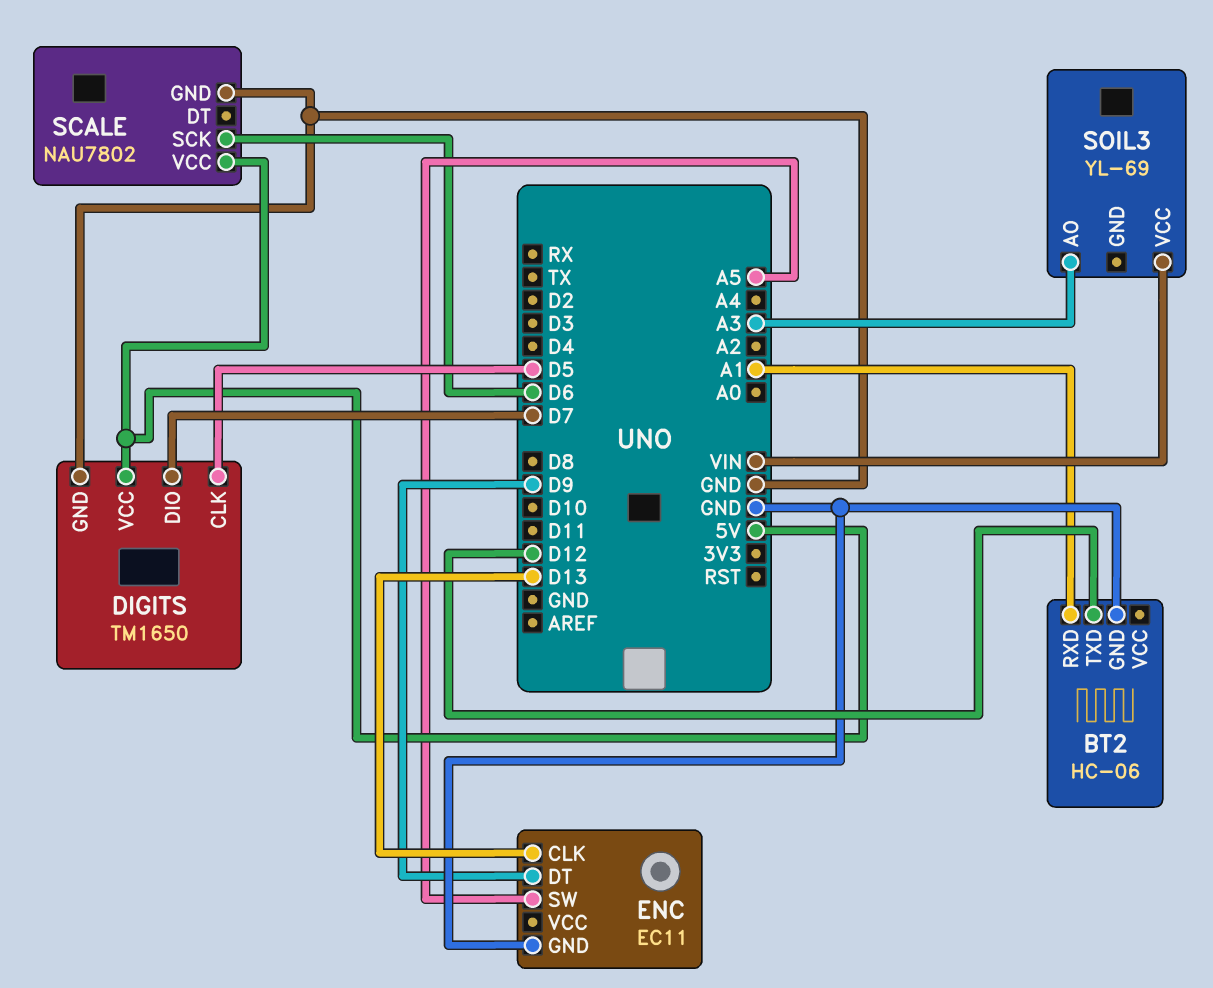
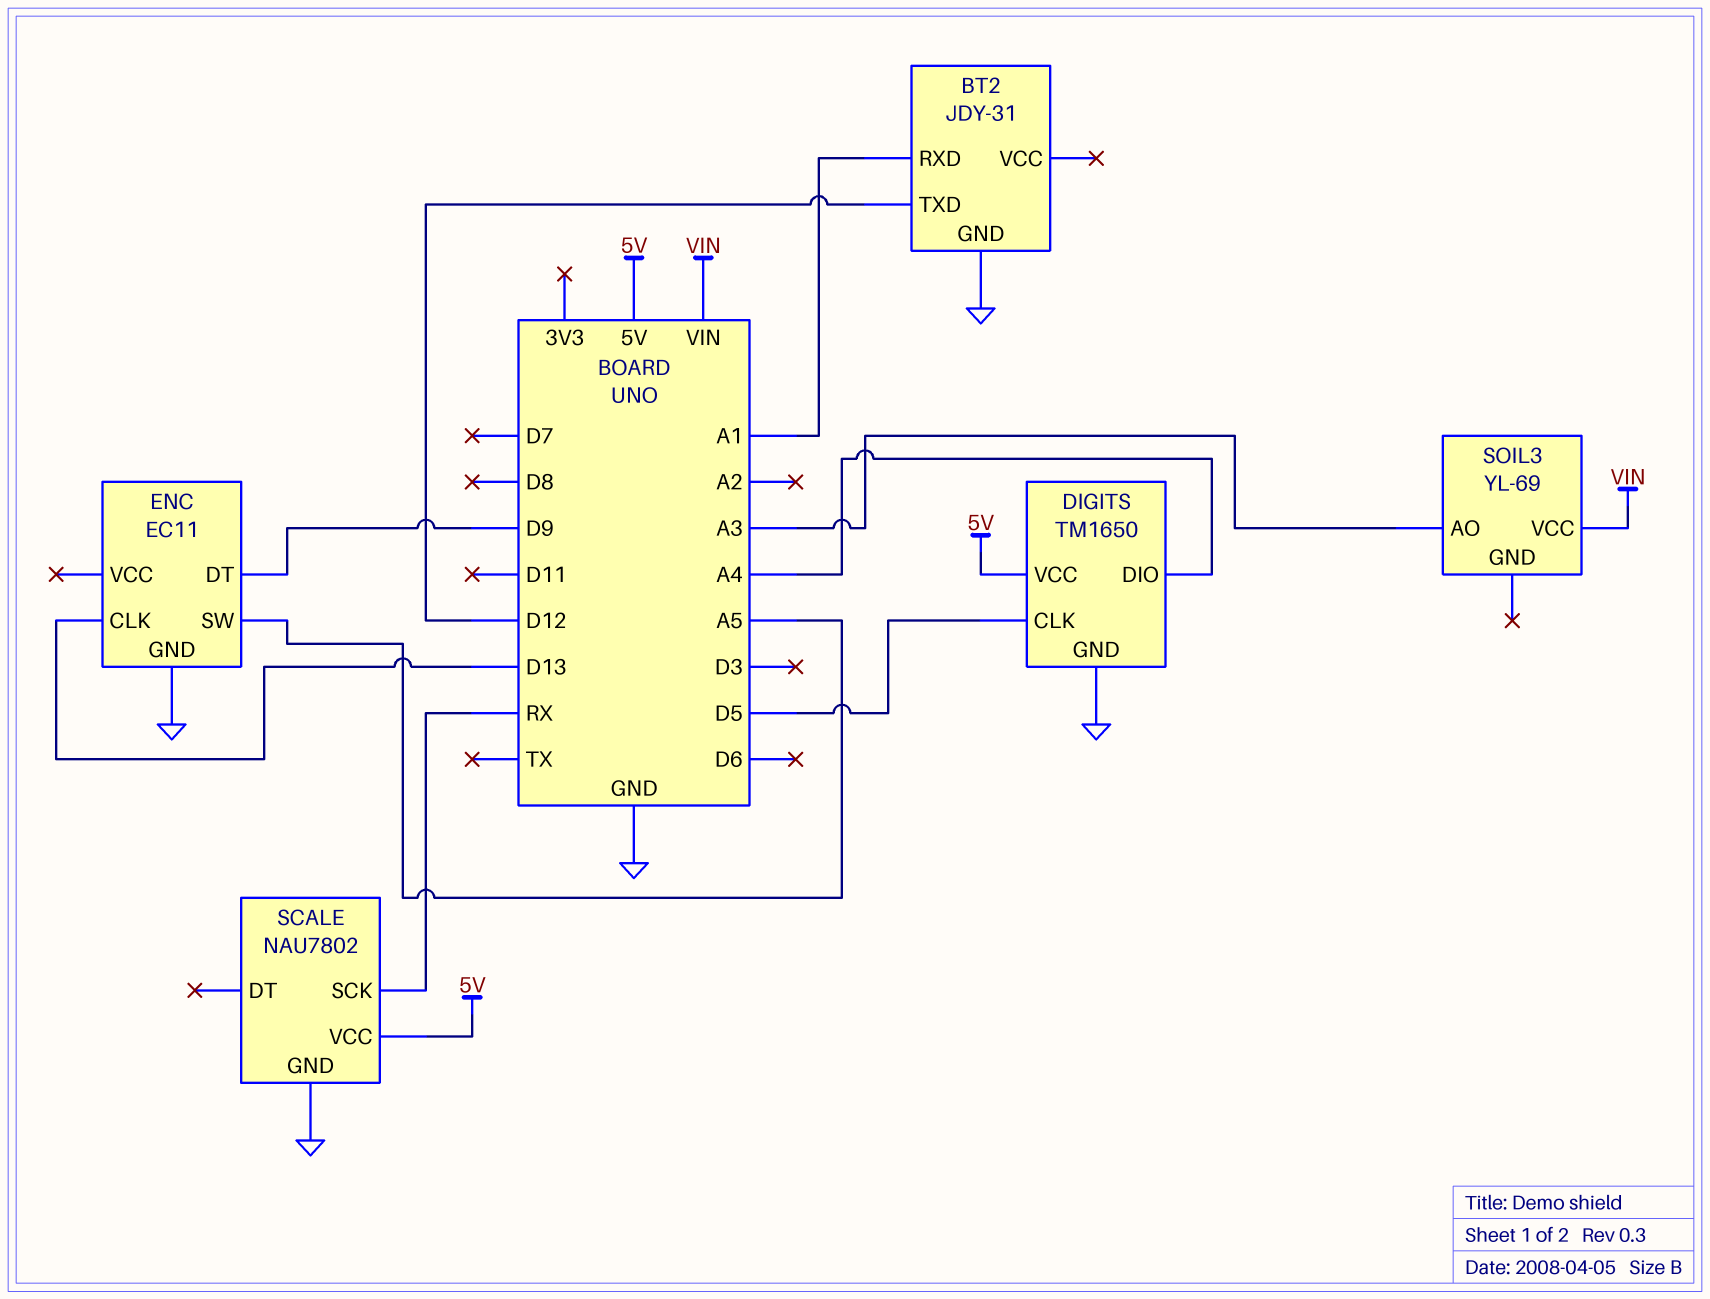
BT2: HC-06 -> JDY-31
DIGITS pin DIO: D7 -> A4
SCALE pin SCK: D6 -> RX

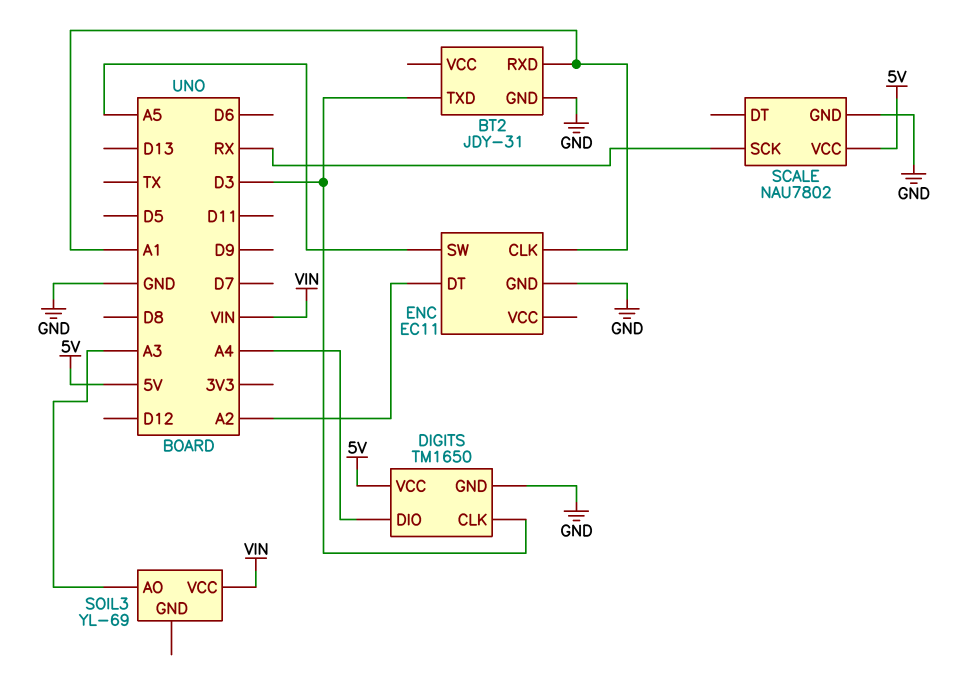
BT2 pin TXD: D12 -> D3
DIGITS pin CLK: D5 -> D3
ENC pin CLK: D13 -> A1
ENC pin DT: D9 -> A2

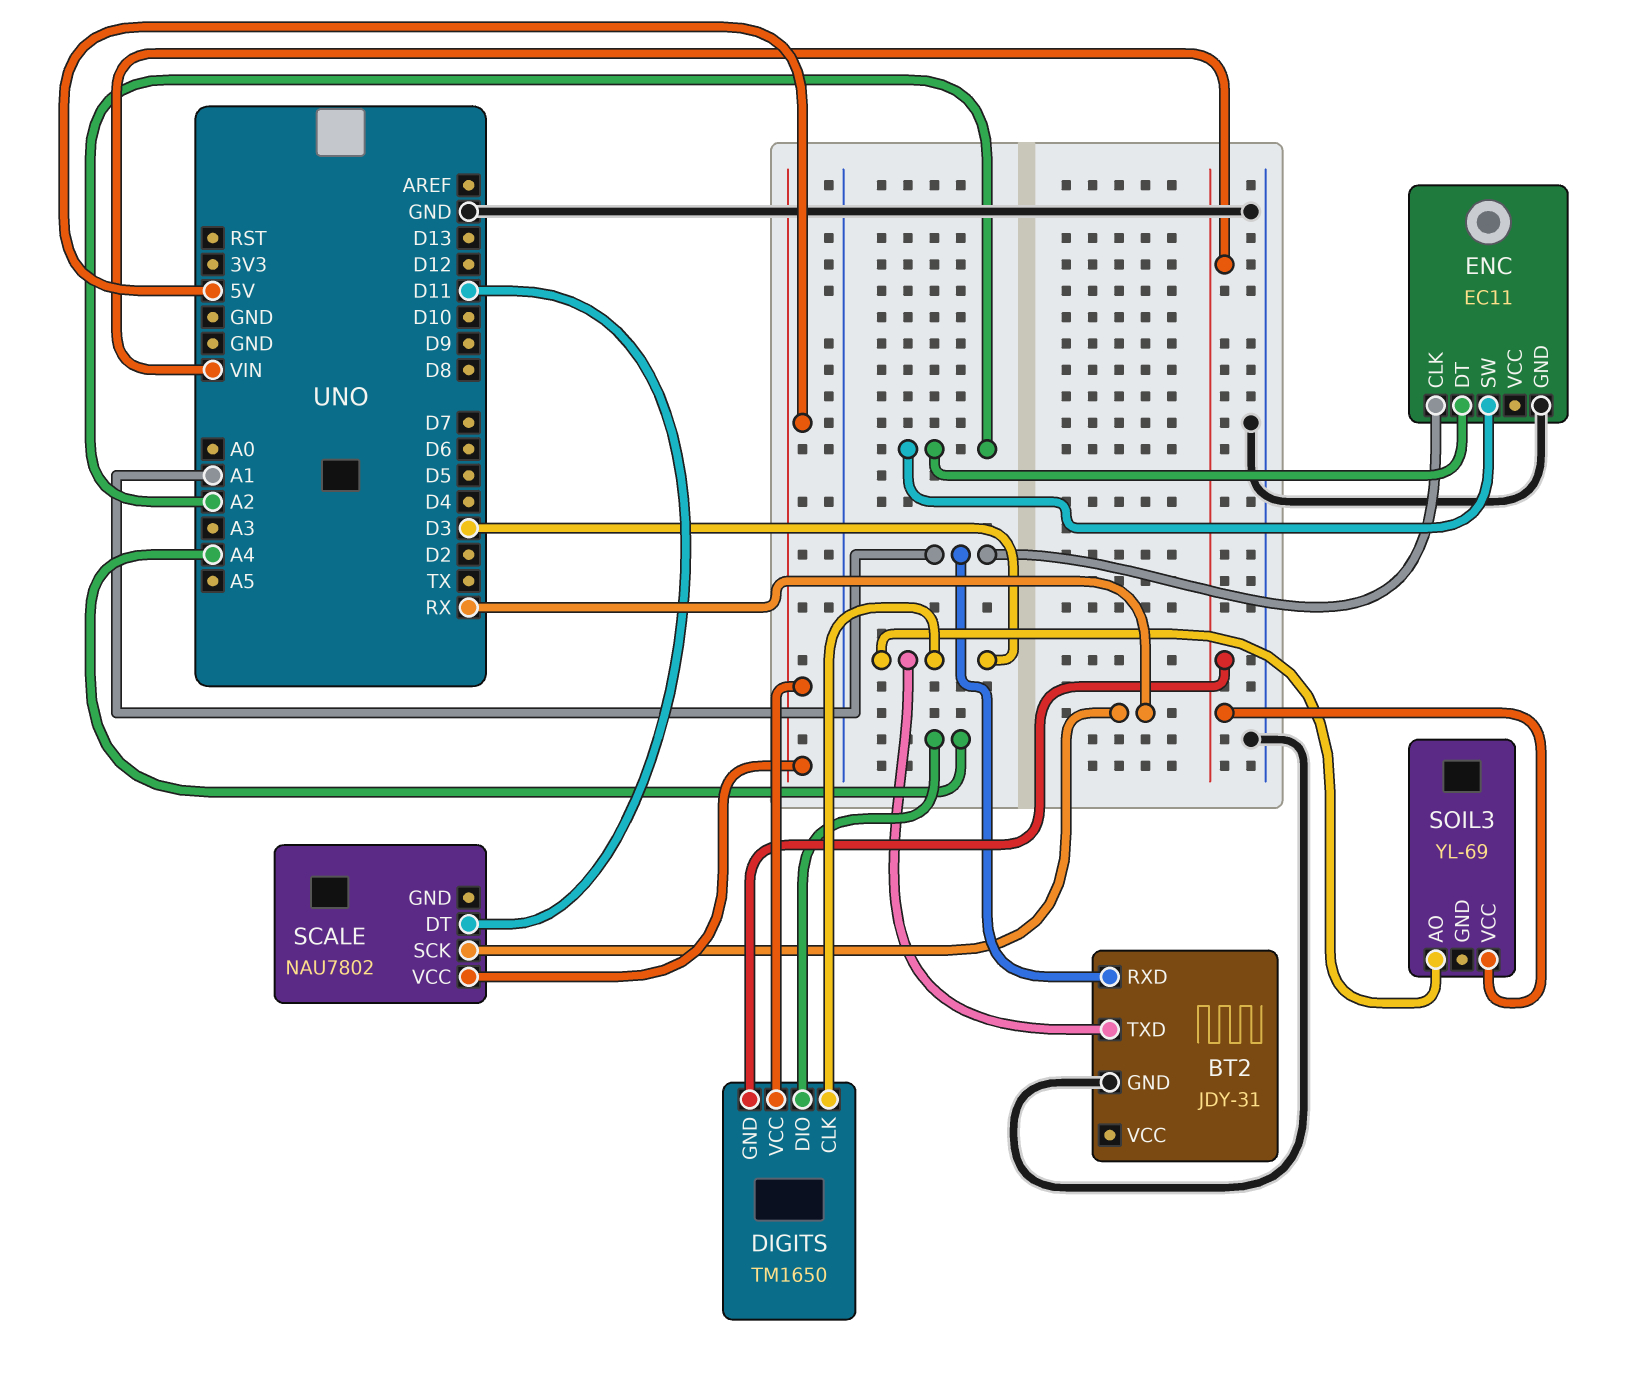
DIGITS pin GND: GND -> VIN
ENC pin SW: A5 -> A2
SCALE pin DT: none -> D11
SCALE pin GND: GND -> none
SOIL3 pin AO: A3 -> D3

